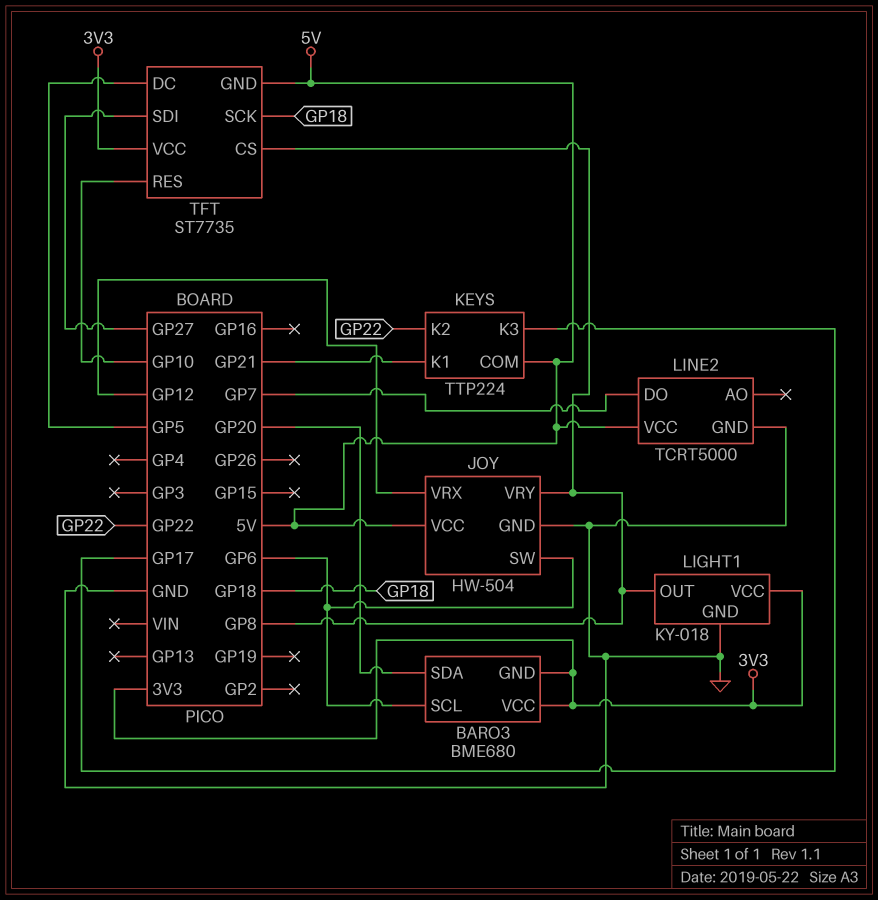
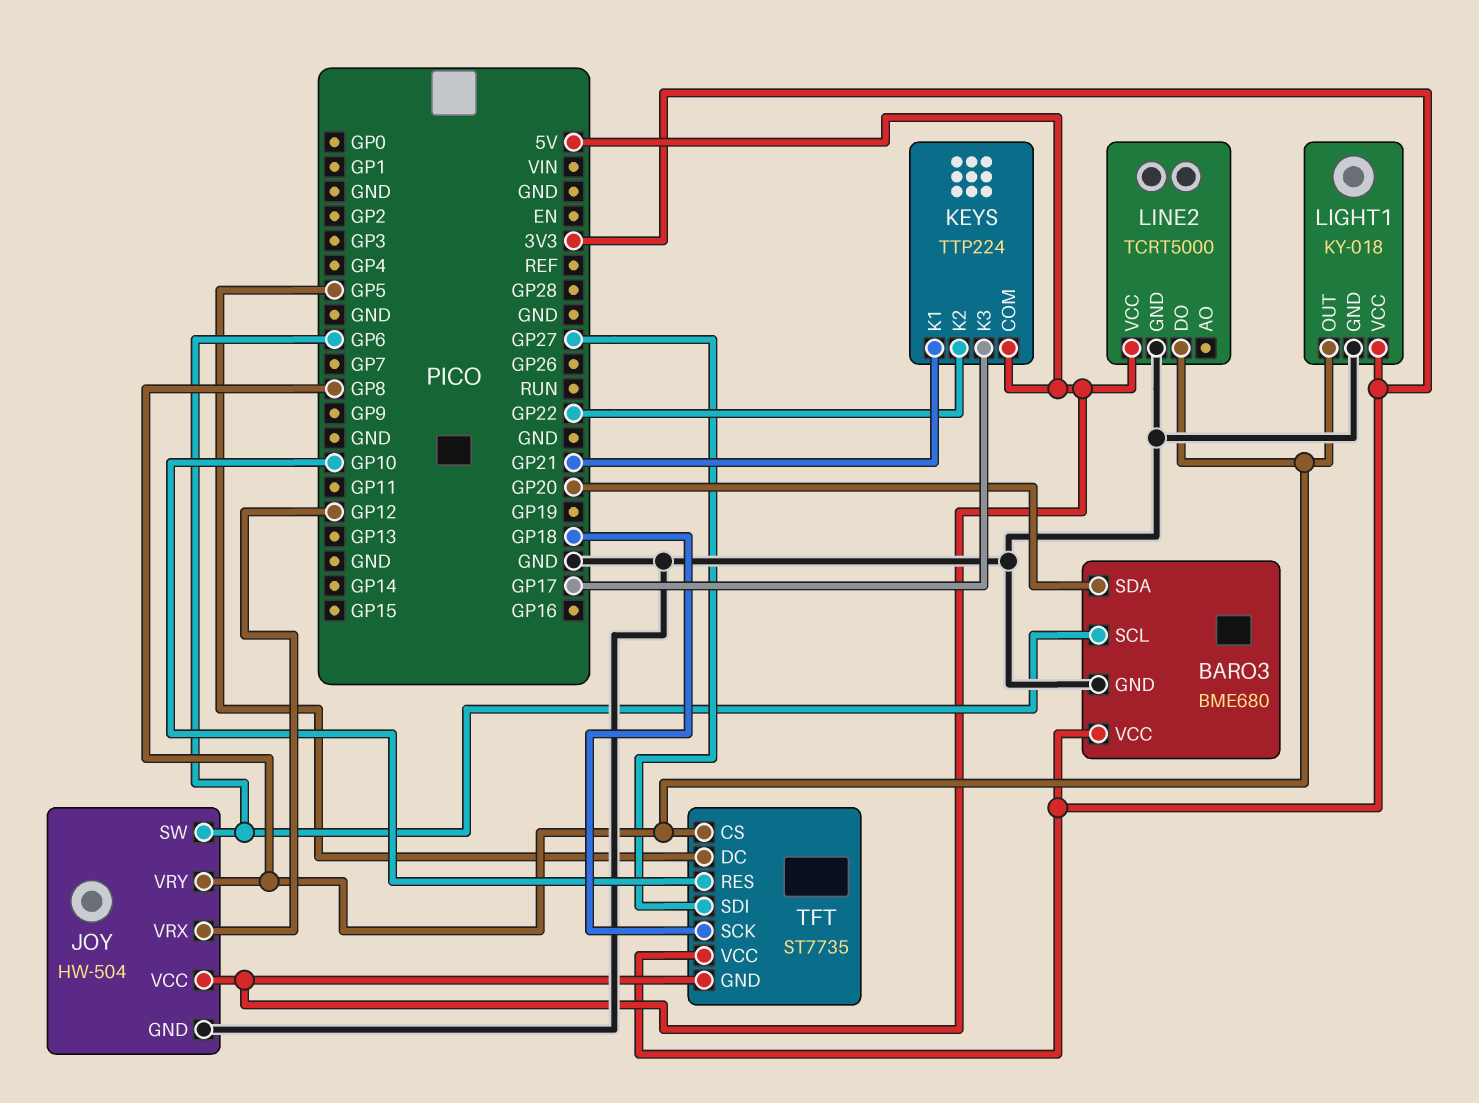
BARO3 pin GND: 3V3 -> GND
LINE2 pin DO: GP7 -> GP8

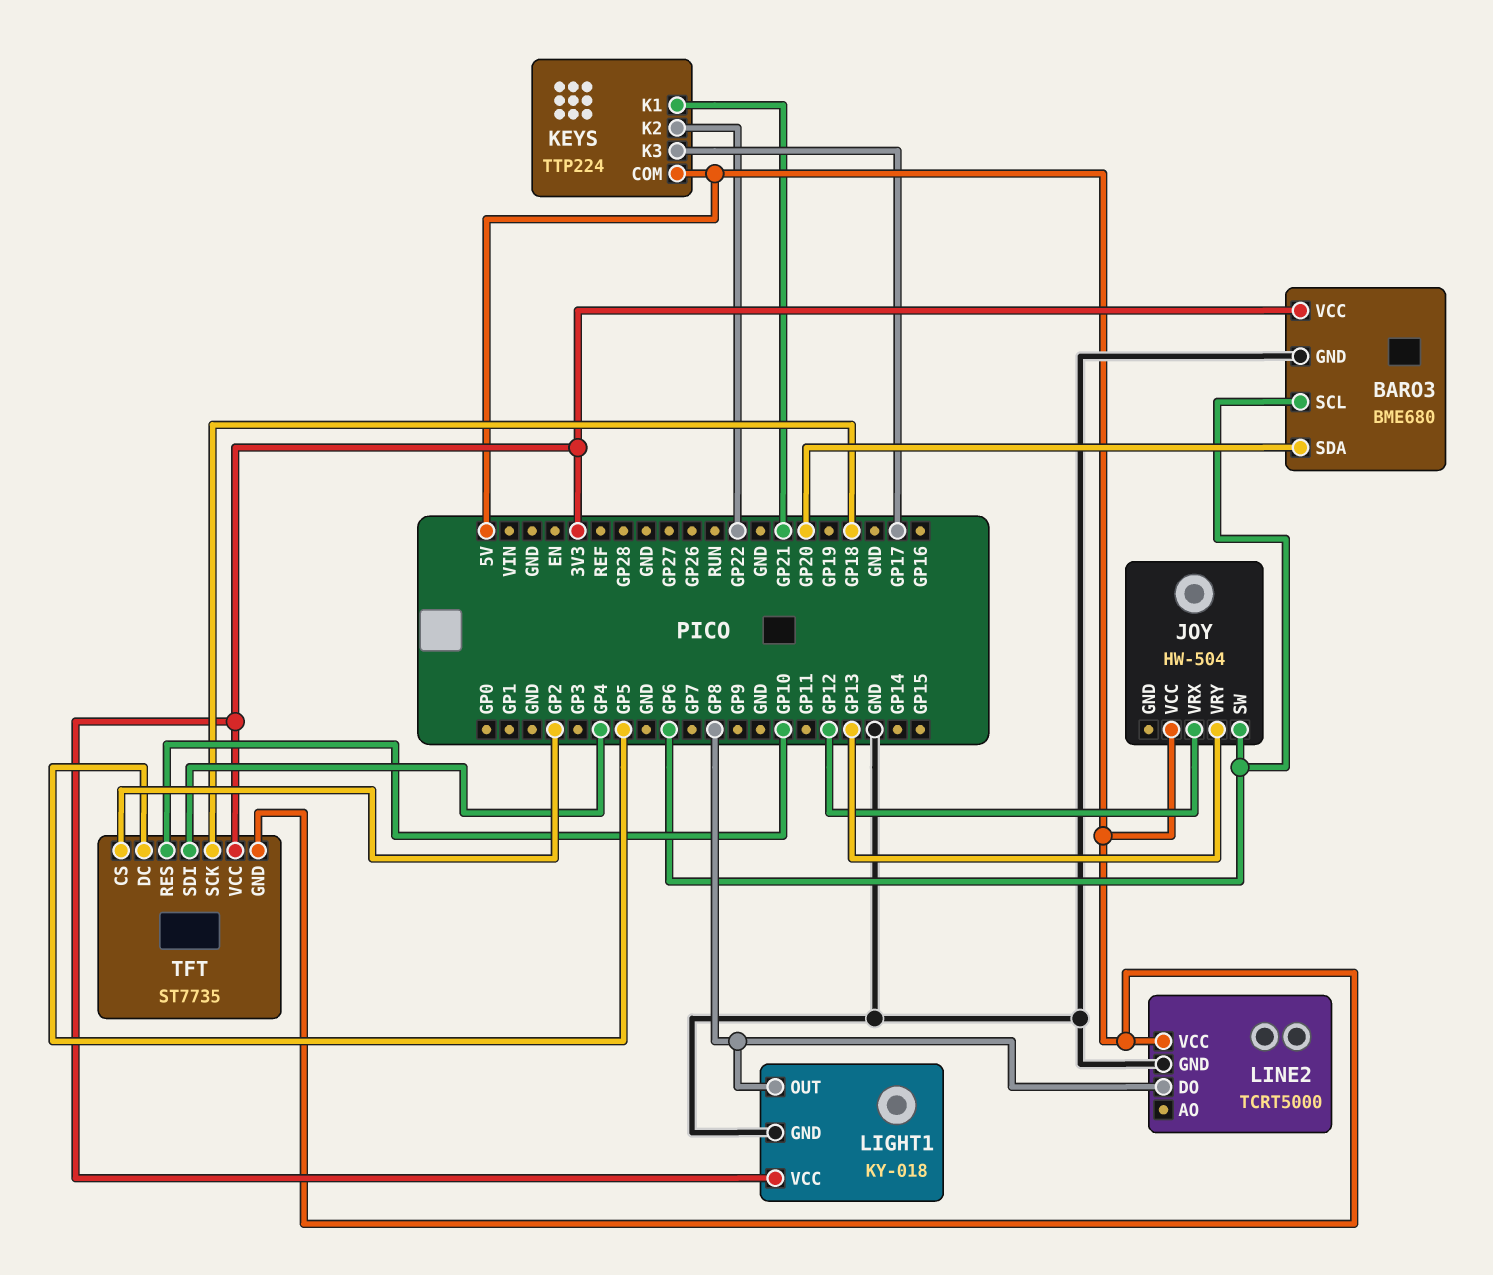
JOY pin GND: GND -> none
JOY pin VRY: GP8 -> GP13
TFT pin CS: GP8 -> GP2
TFT pin SDI: GP27 -> GP4

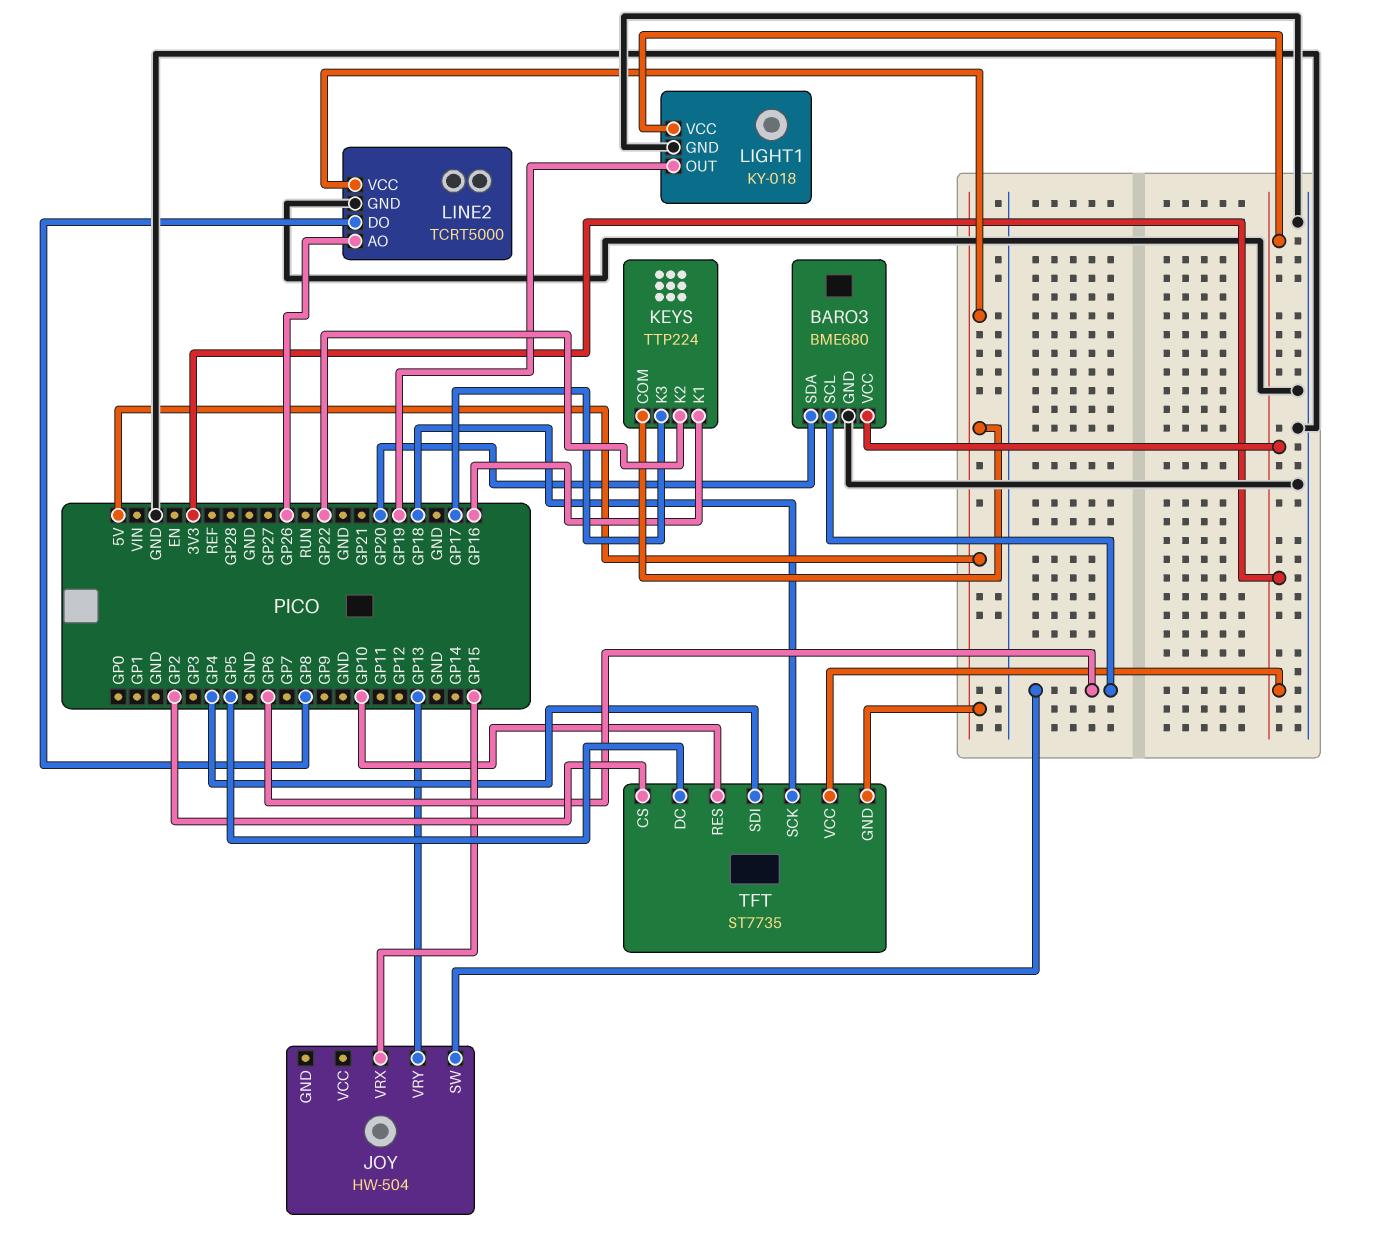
JOY pin VCC: 5V -> none
JOY pin VRX: GP12 -> GP15
KEYS pin K1: GP21 -> GP16
LIGHT1 pin OUT: GP8 -> GP19
LINE2 pin AO: none -> GP26

